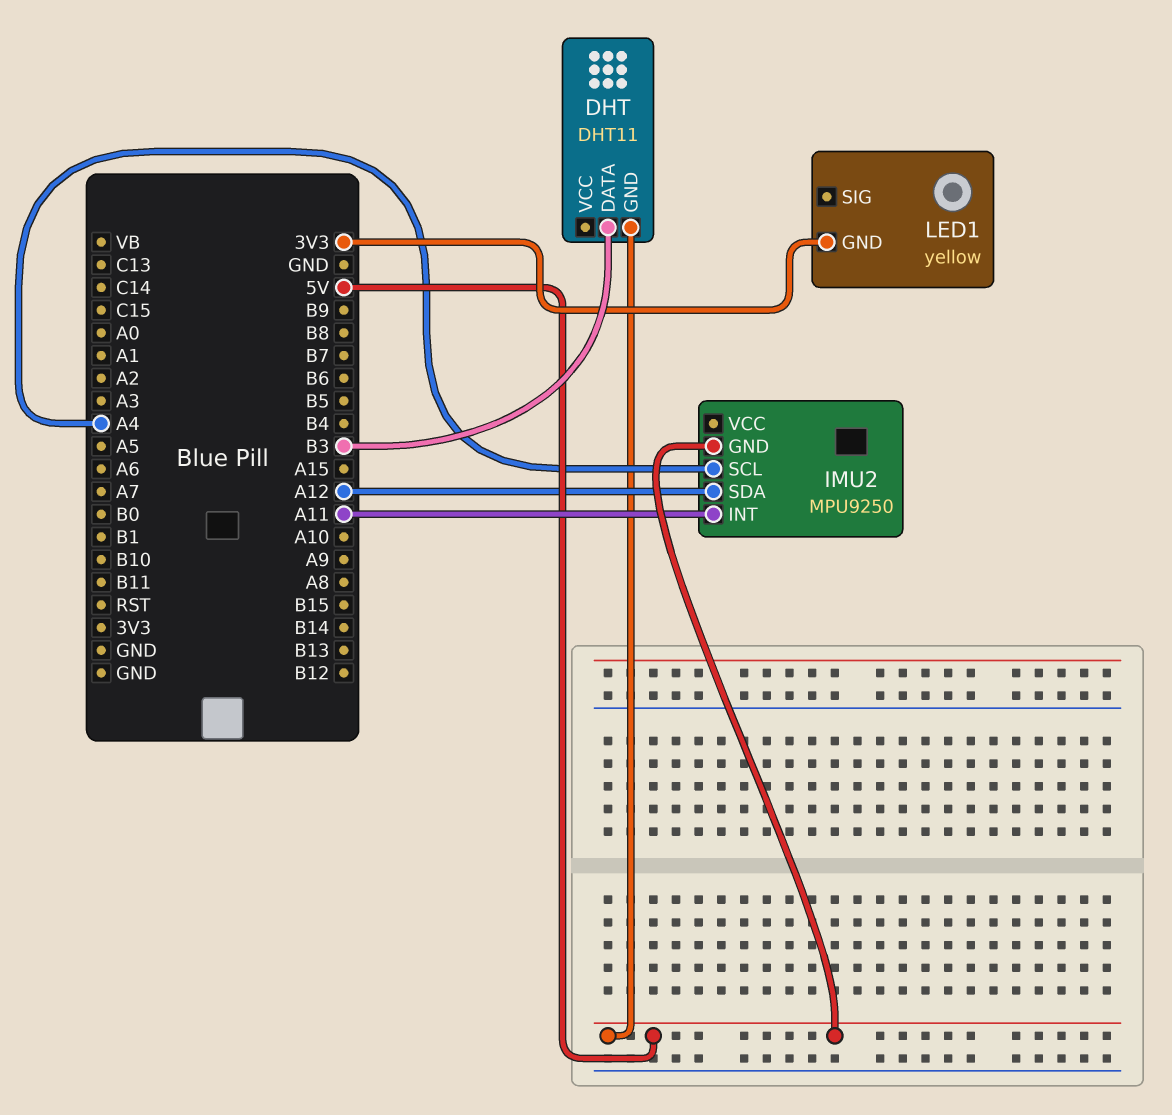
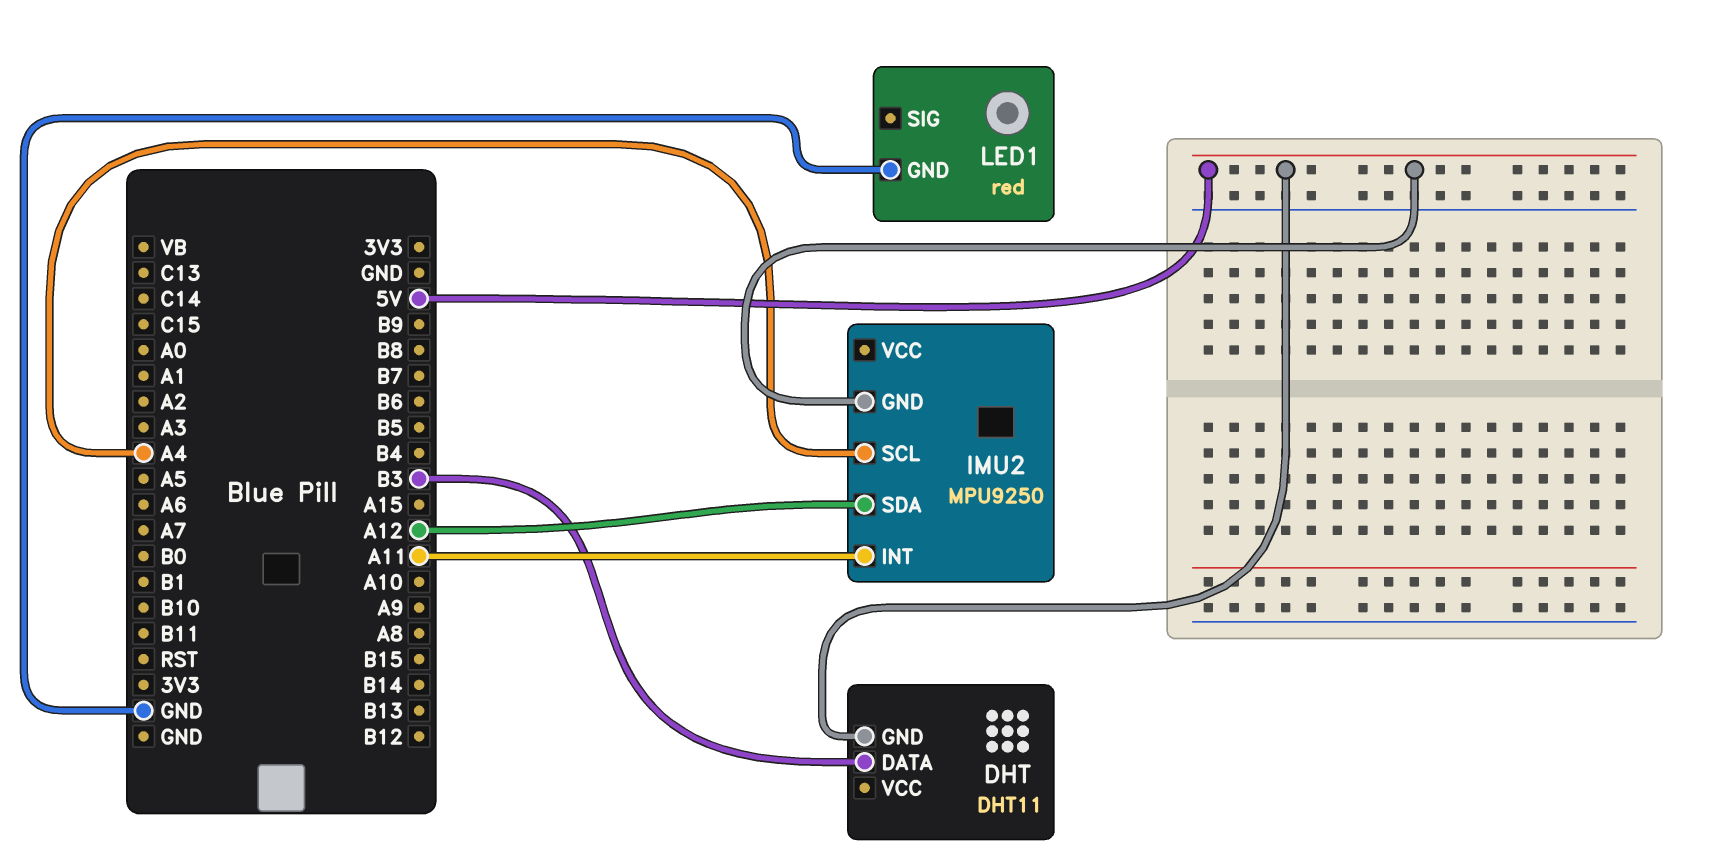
LED1: yellow -> red
LED1 pin GND: 3V3 -> GND

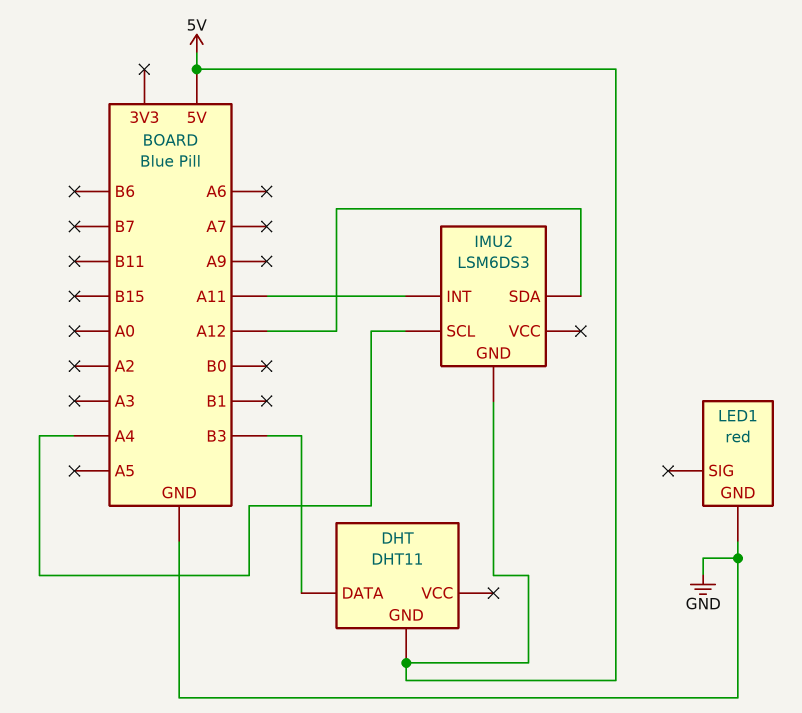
IMU2: MPU9250 -> LSM6DS3

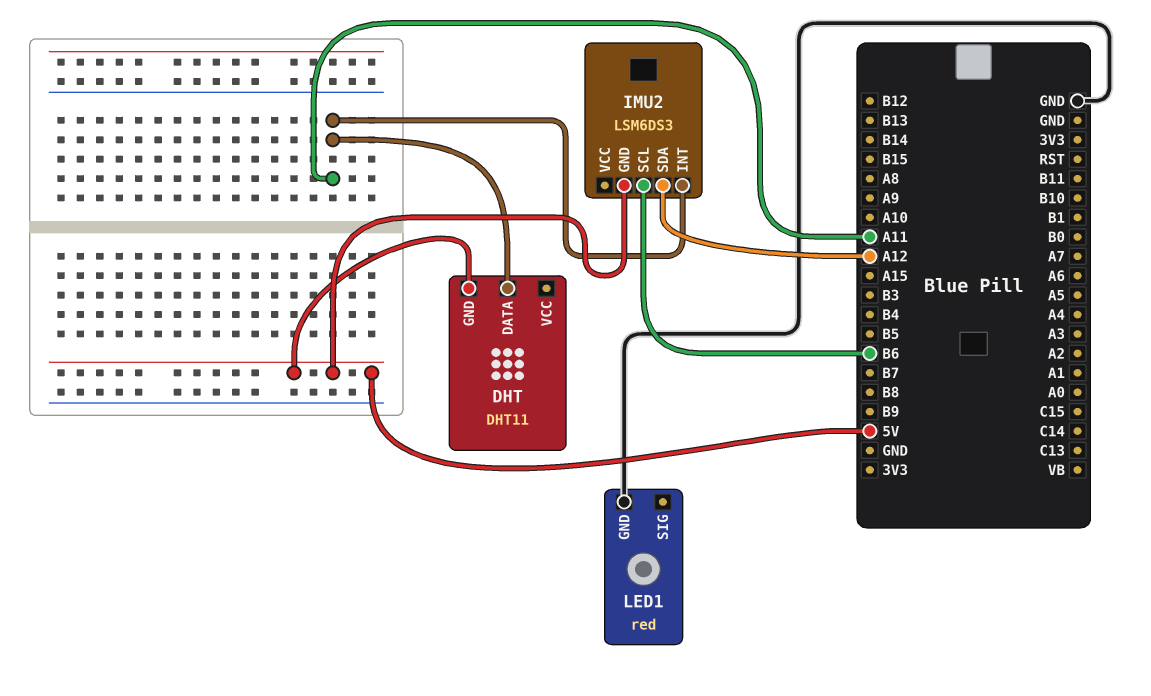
DHT pin DATA: B3 -> A11
IMU2 pin SCL: A4 -> B6

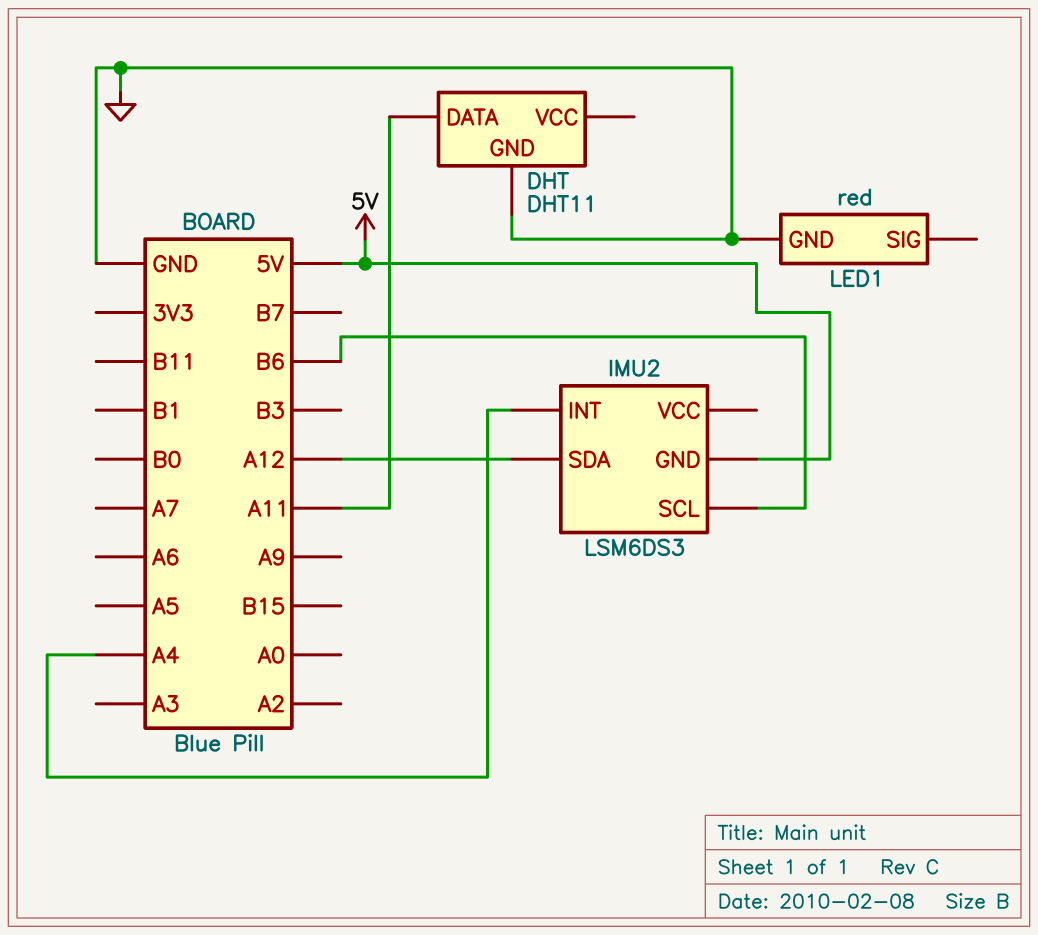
DHT pin GND: 5V -> GND
IMU2 pin INT: A11 -> A4

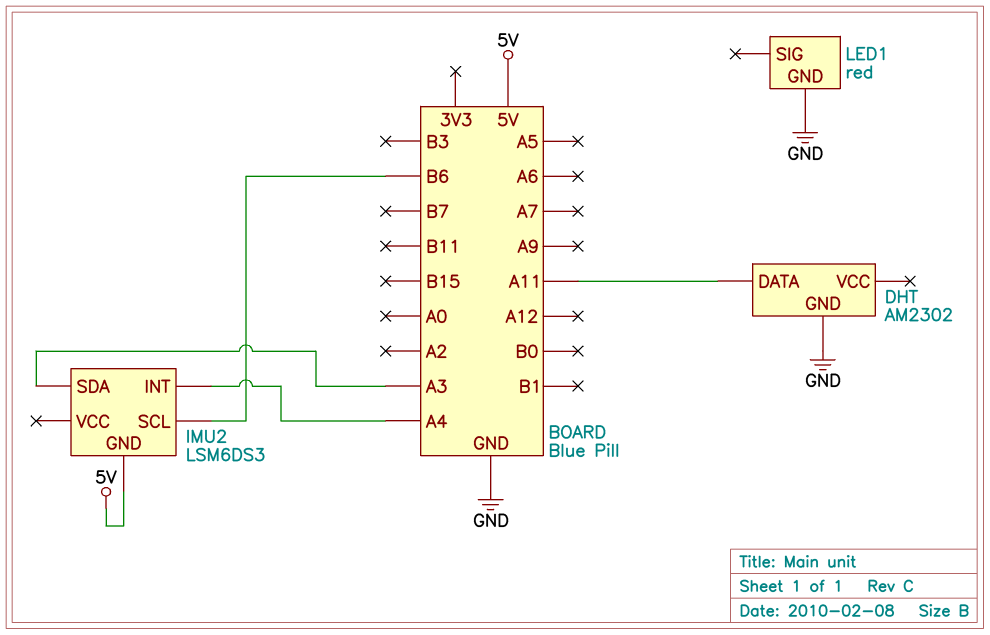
DHT: DHT11 -> AM2302
IMU2 pin SDA: A12 -> A3

